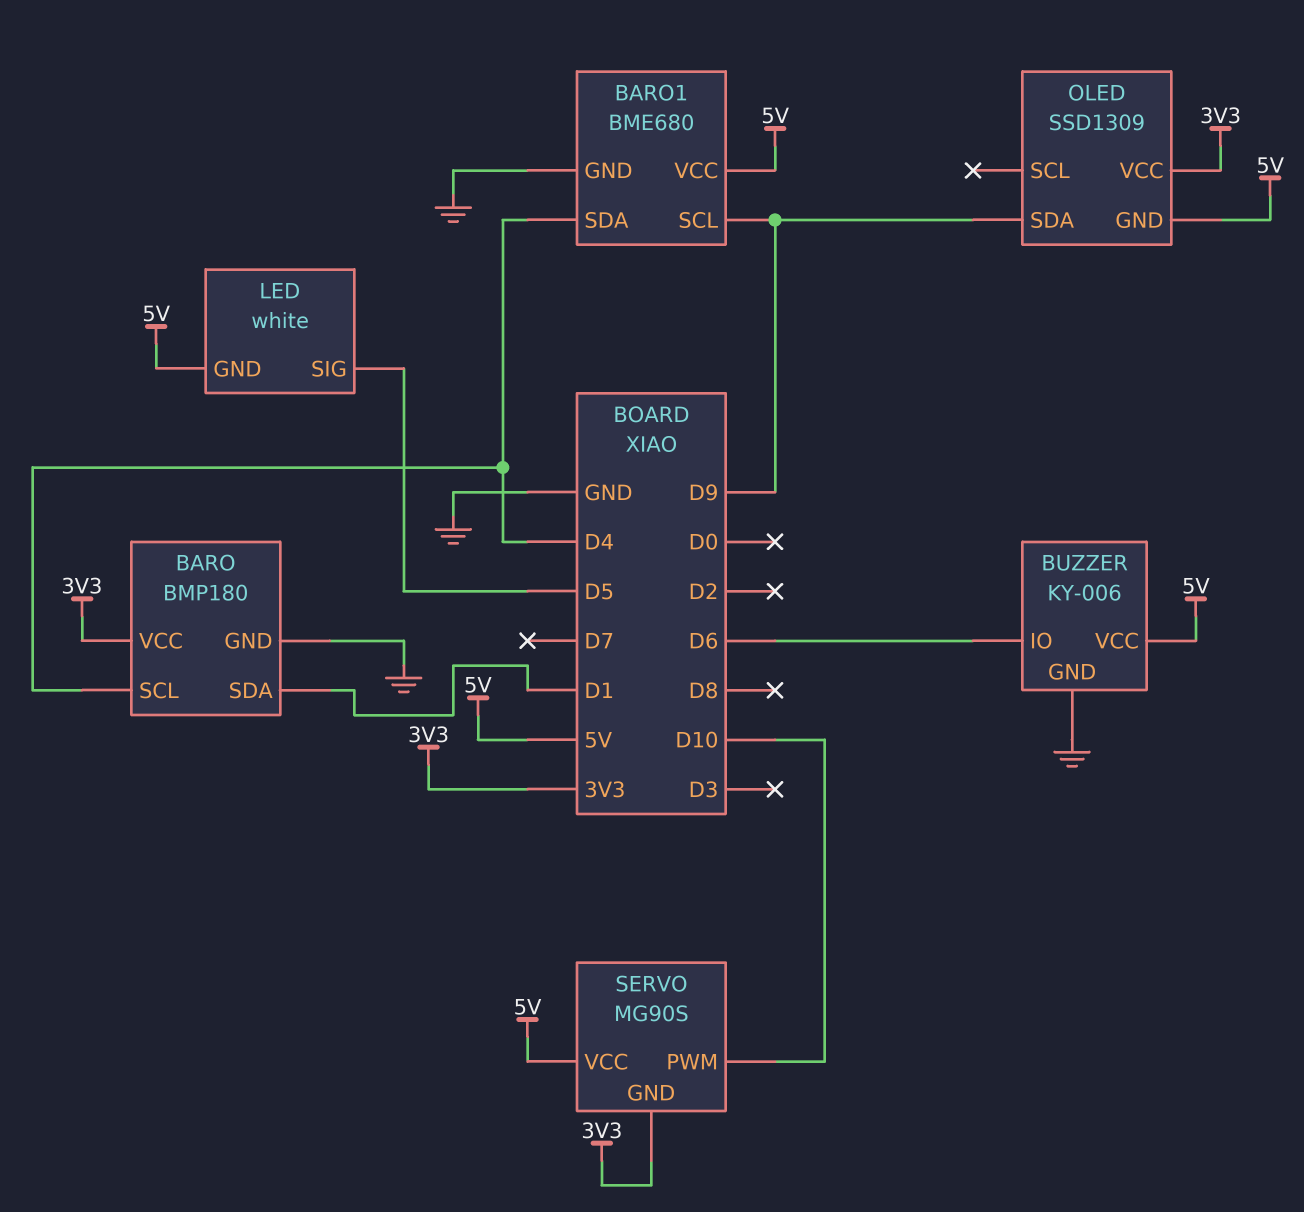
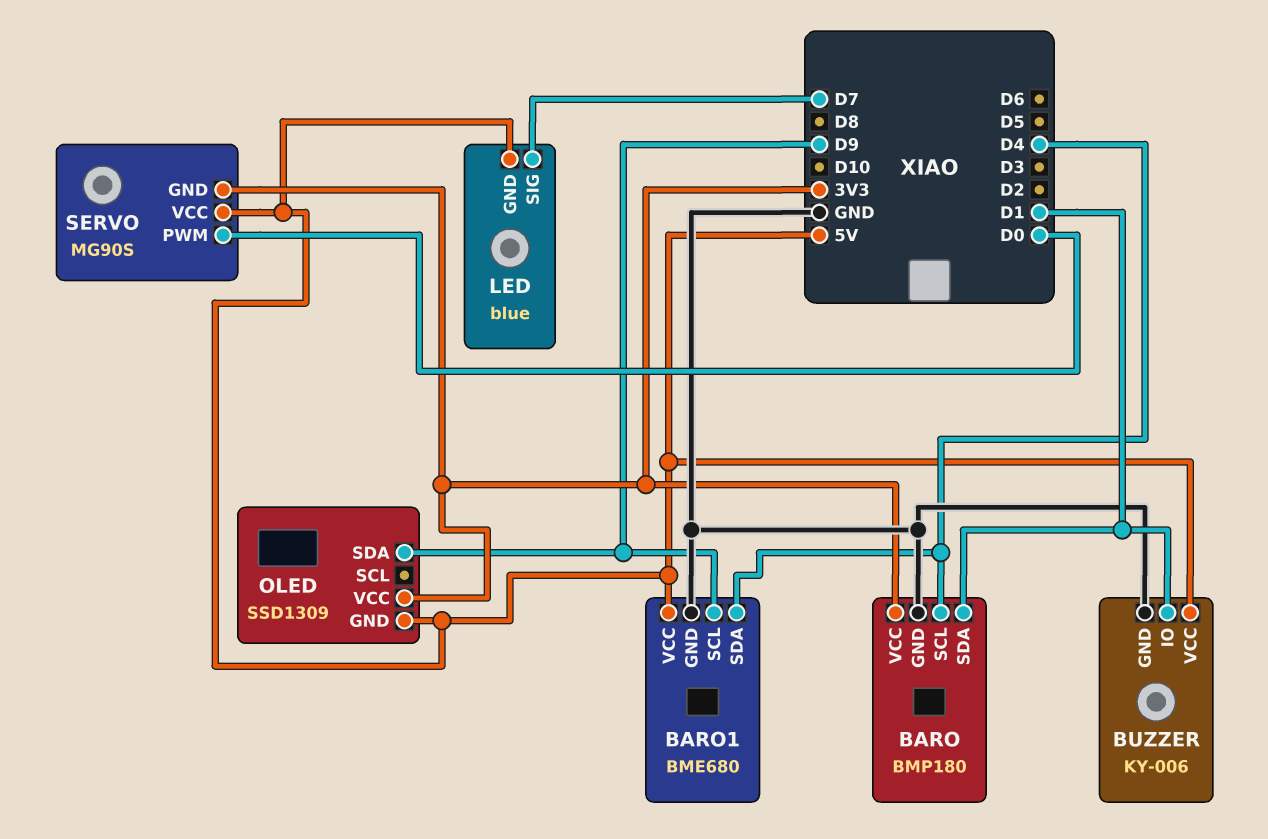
BUZZER pin IO: D6 -> D1
LED: white -> blue
LED pin SIG: D5 -> D7
SERVO pin PWM: D10 -> D0

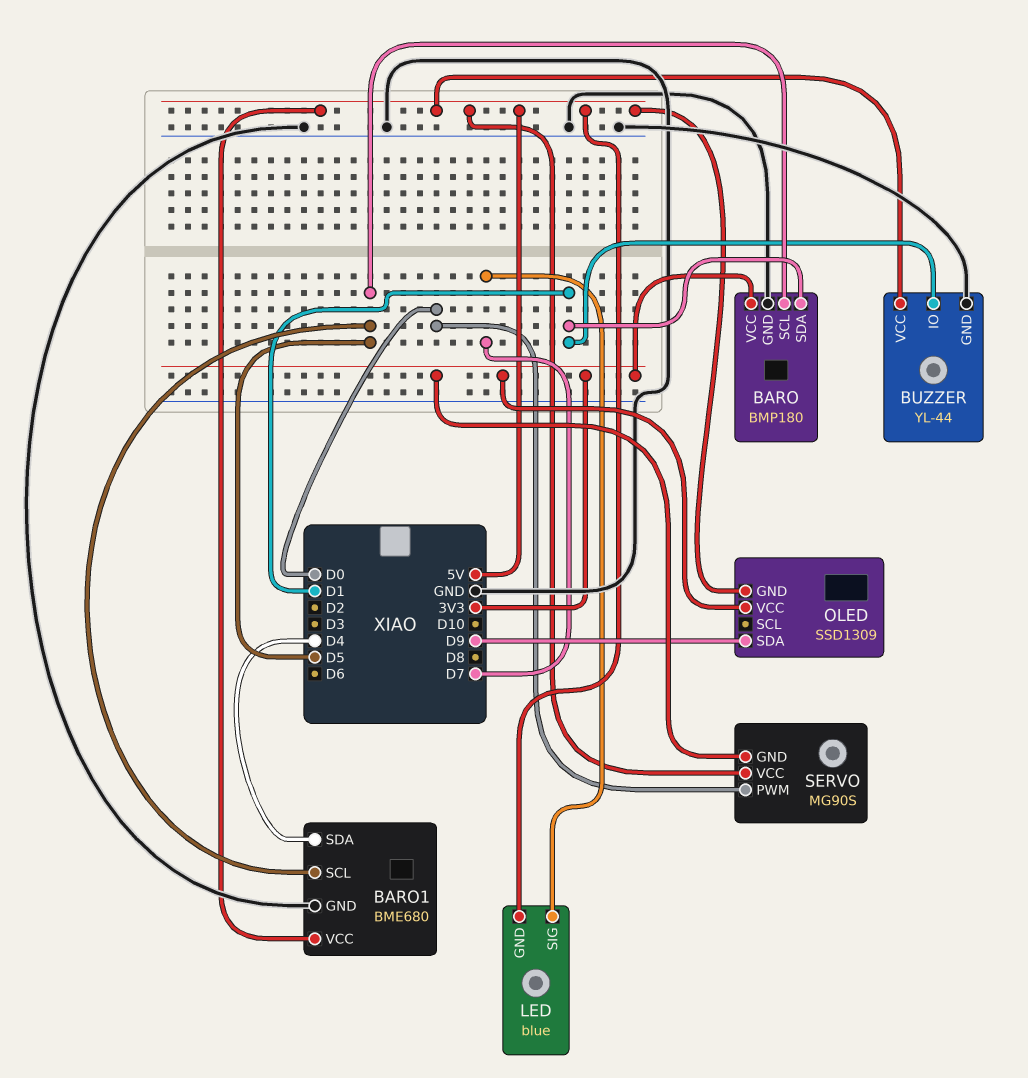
BARO pin SCL: D4 -> D5
BARO1 pin SCL: D9 -> D5
BUZZER: KY-006 -> YL-44

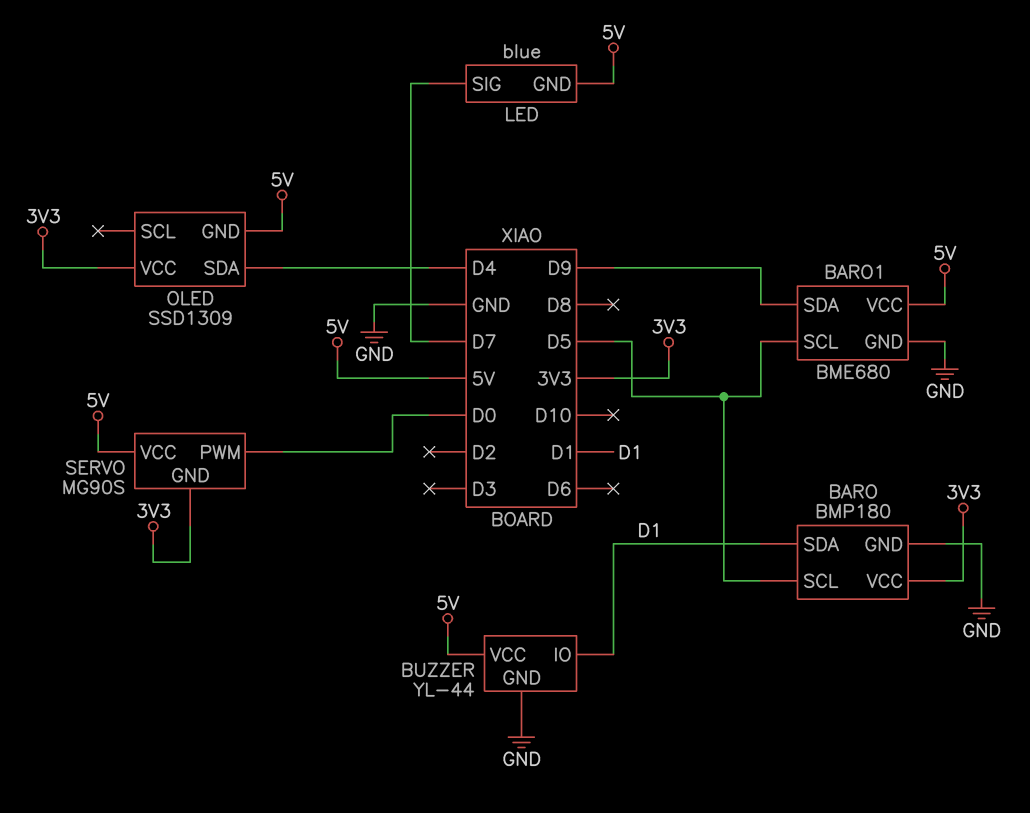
BARO1 pin SDA: D4 -> D9
OLED pin SDA: D9 -> D4

